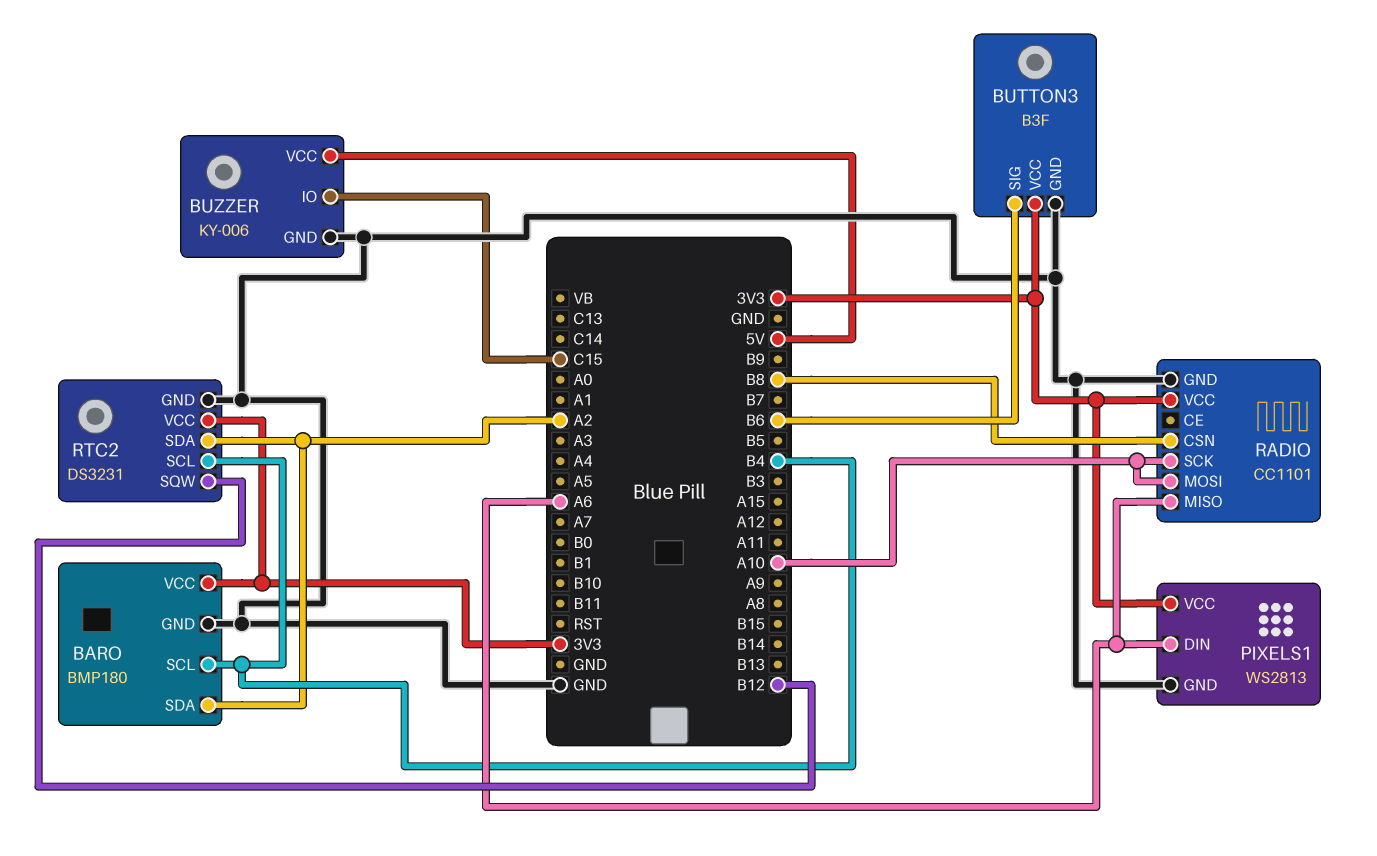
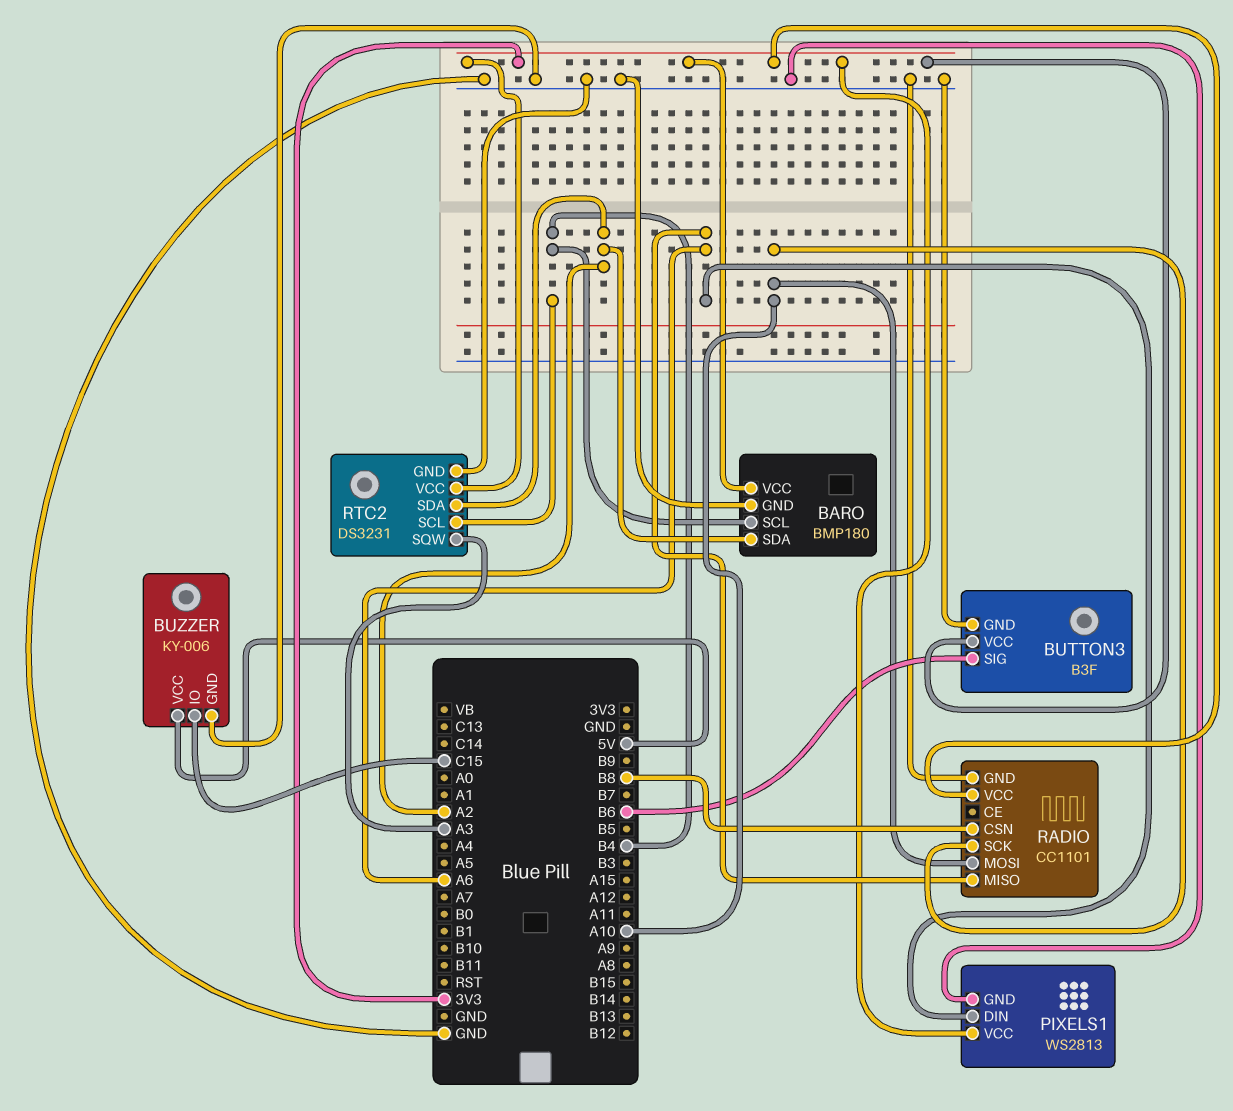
RTC2 pin SQW: B12 -> A3

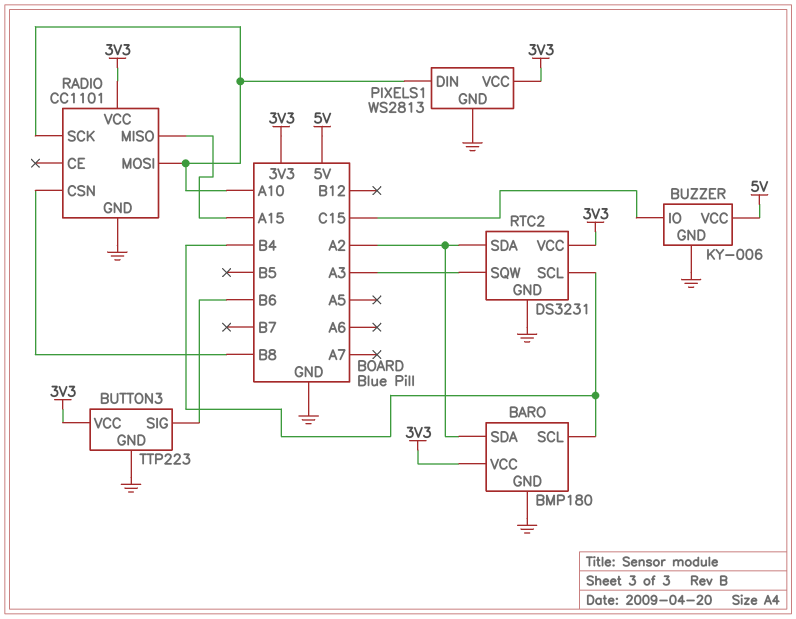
BUTTON3: B3F -> TTP223
PIXELS1 pin DIN: A6 -> A10
RADIO pin MISO: A6 -> A15

